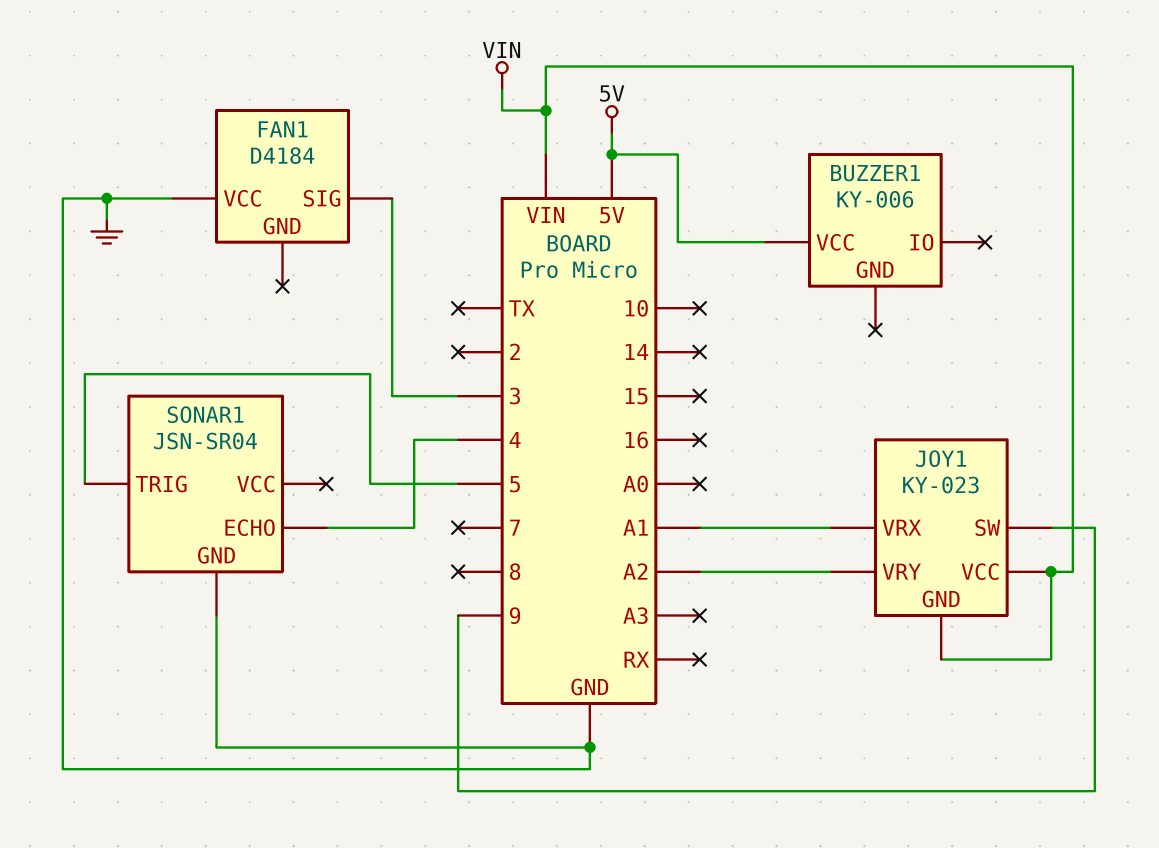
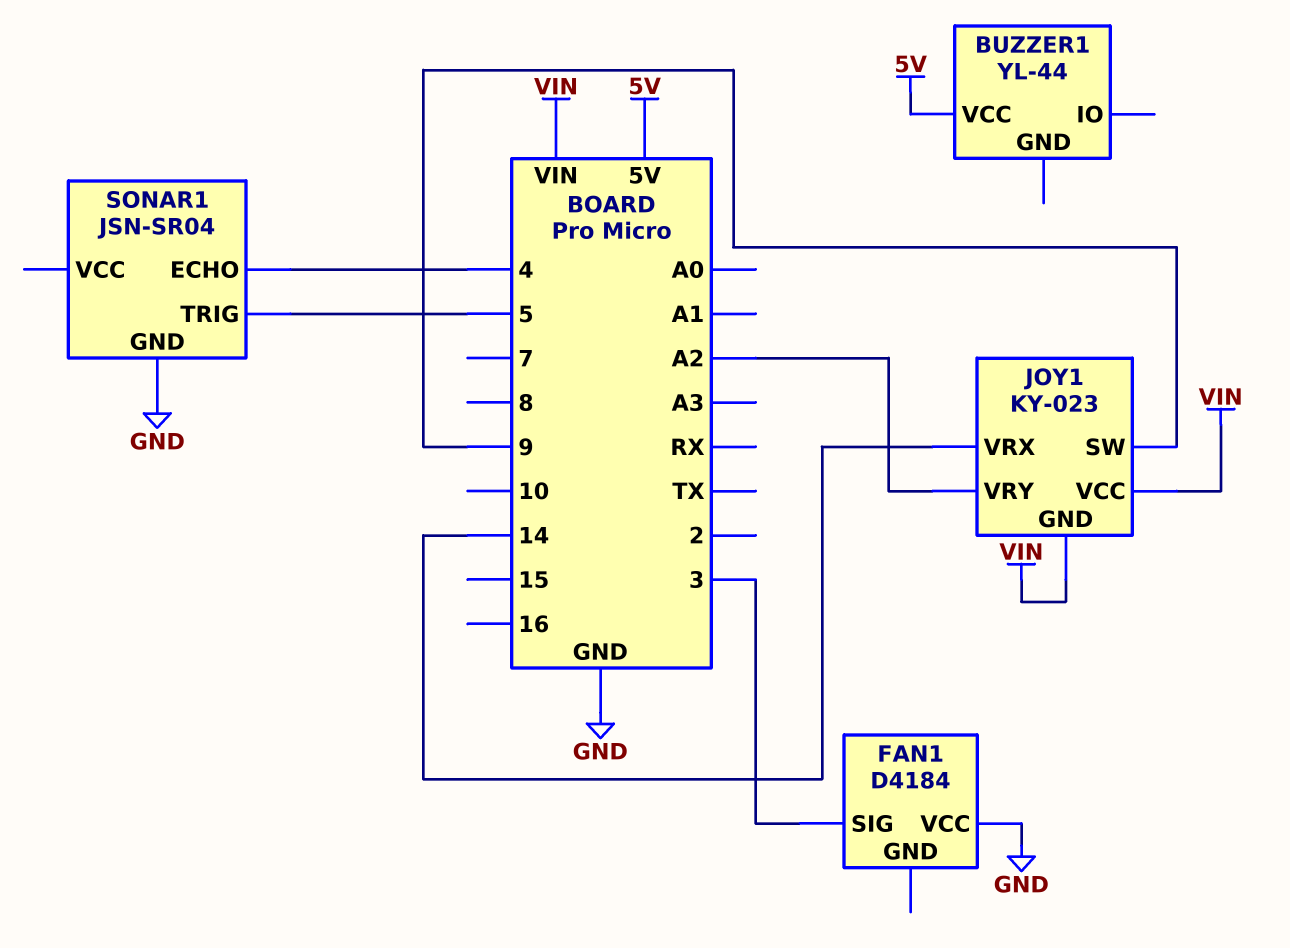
BUZZER1: KY-006 -> YL-44
JOY1 pin VRX: A1 -> 14

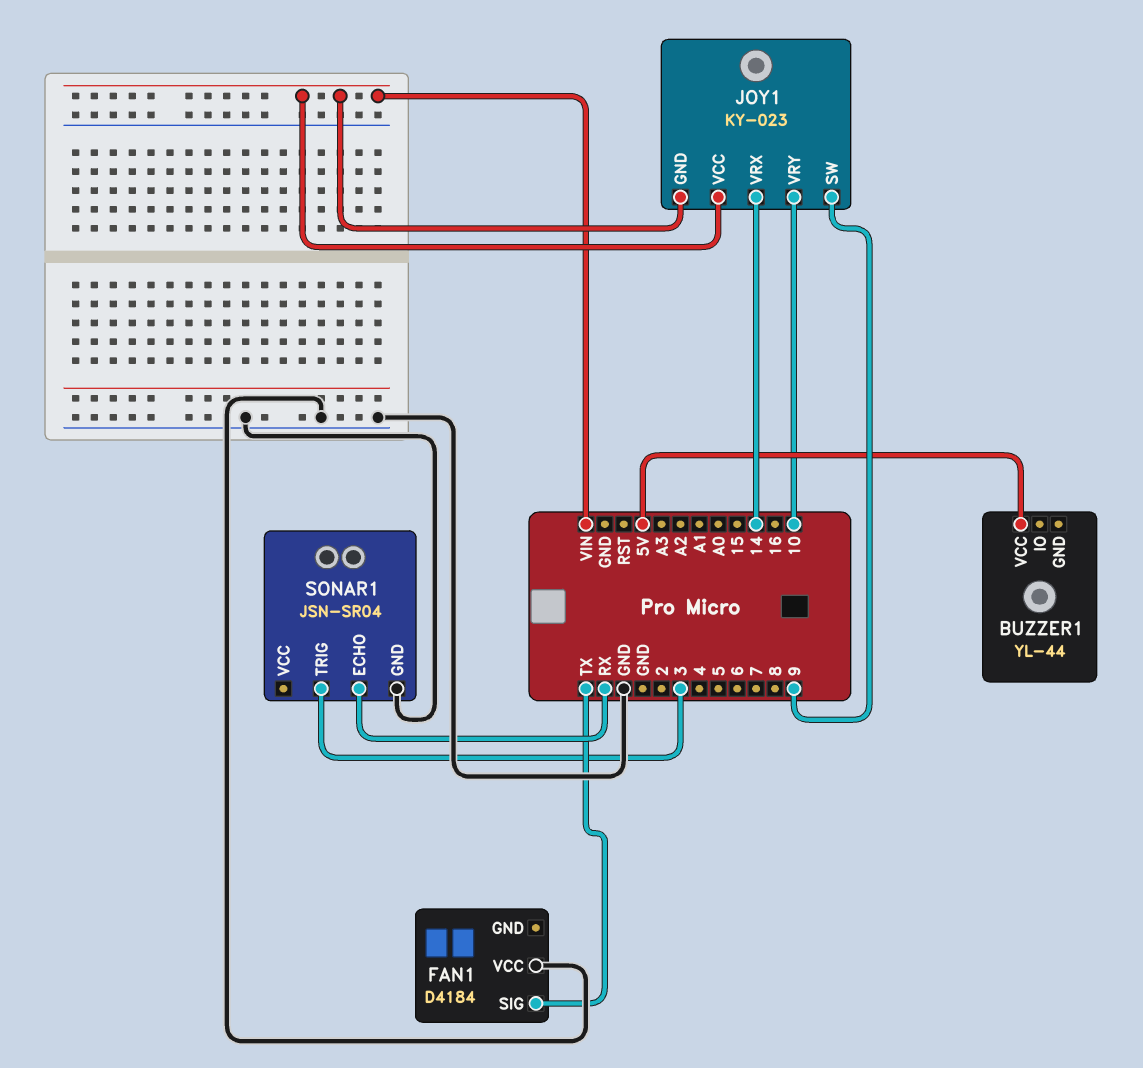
FAN1 pin SIG: 3 -> TX
JOY1 pin VRY: A2 -> 10
SONAR1 pin ECHO: 4 -> RX
SONAR1 pin TRIG: 5 -> 3

